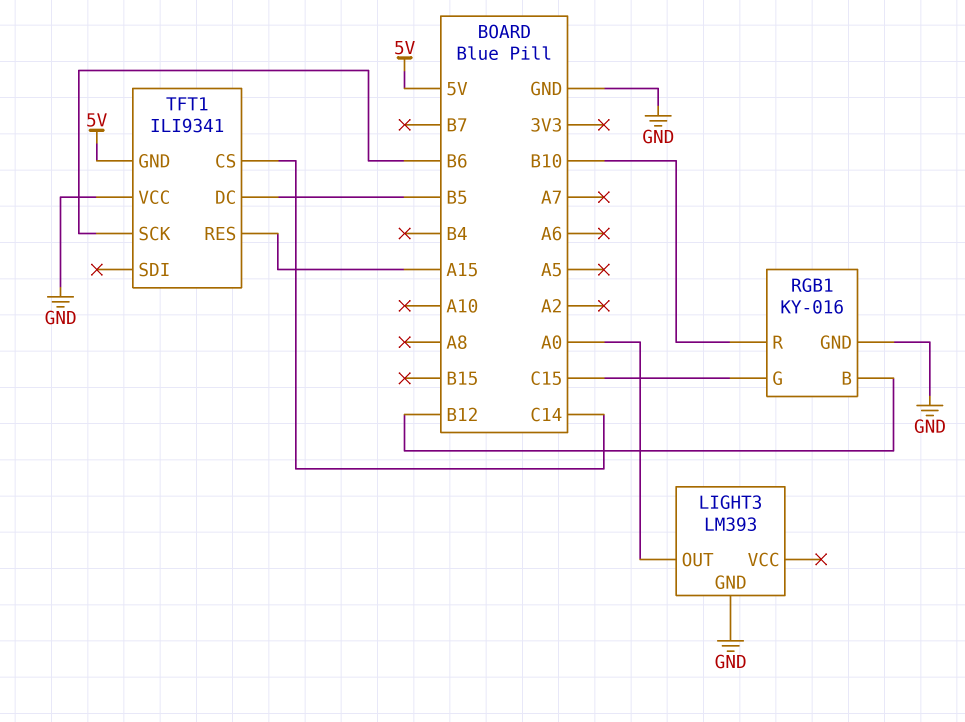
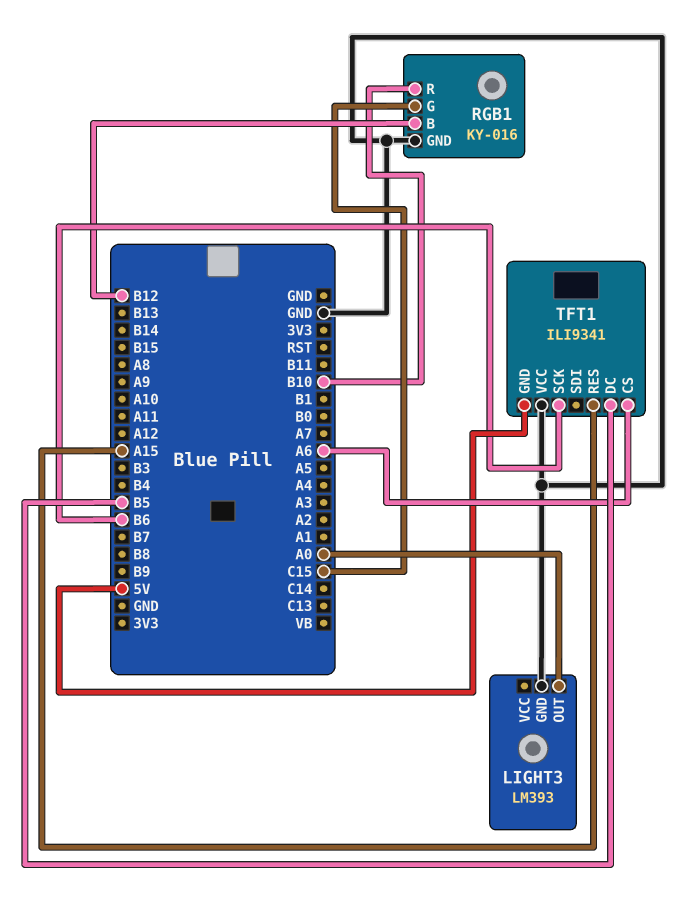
TFT1 pin CS: C14 -> A6

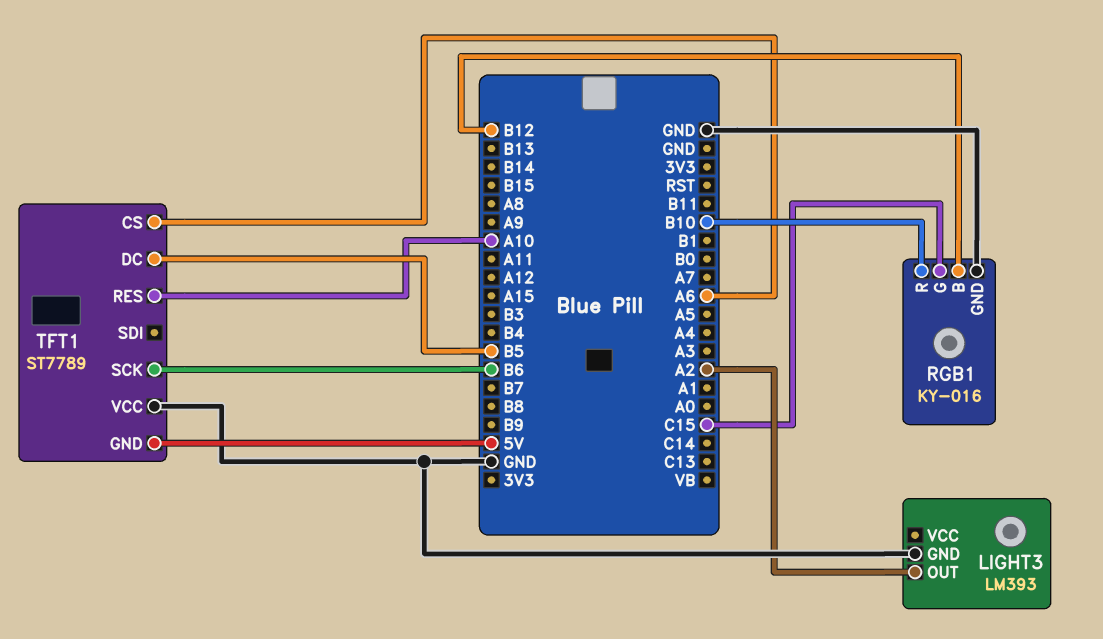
LIGHT3 pin OUT: A0 -> A2
TFT1: ILI9341 -> ST7789
TFT1 pin RES: A15 -> A10

